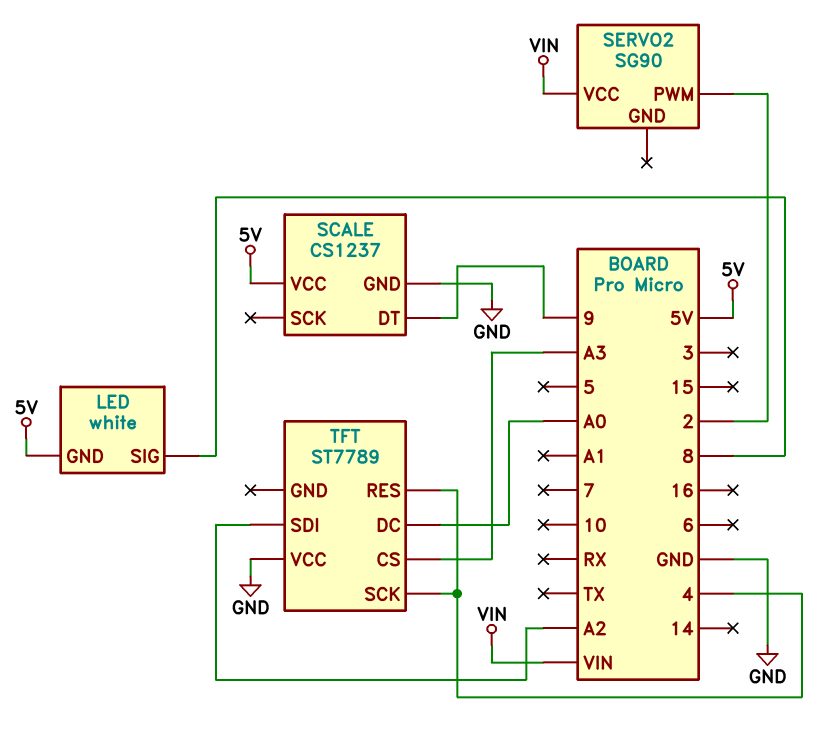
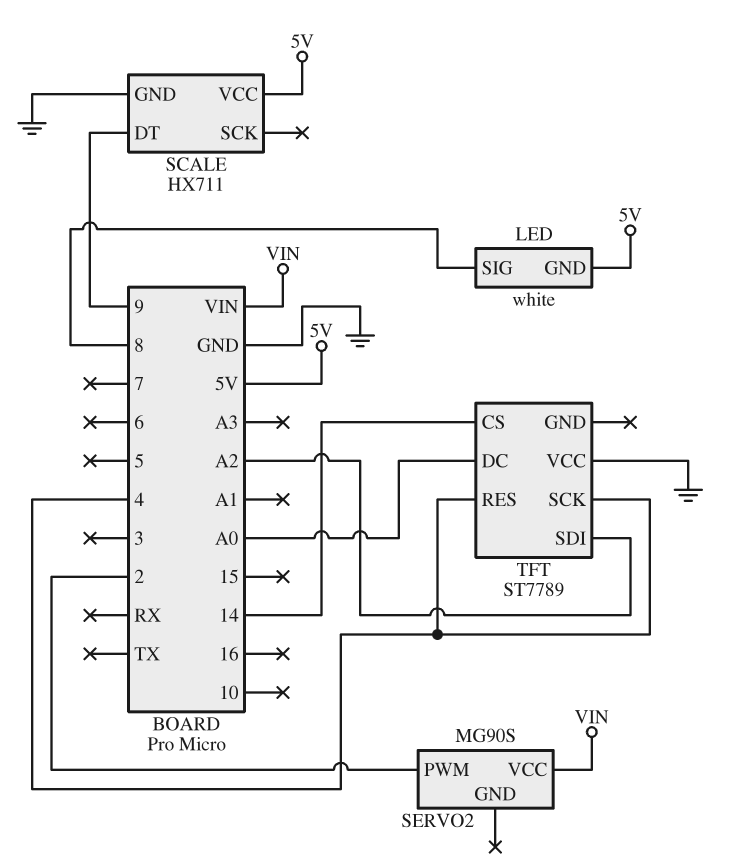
SCALE: CS1237 -> HX711
SERVO2: SG90 -> MG90S
TFT pin CS: A3 -> 14

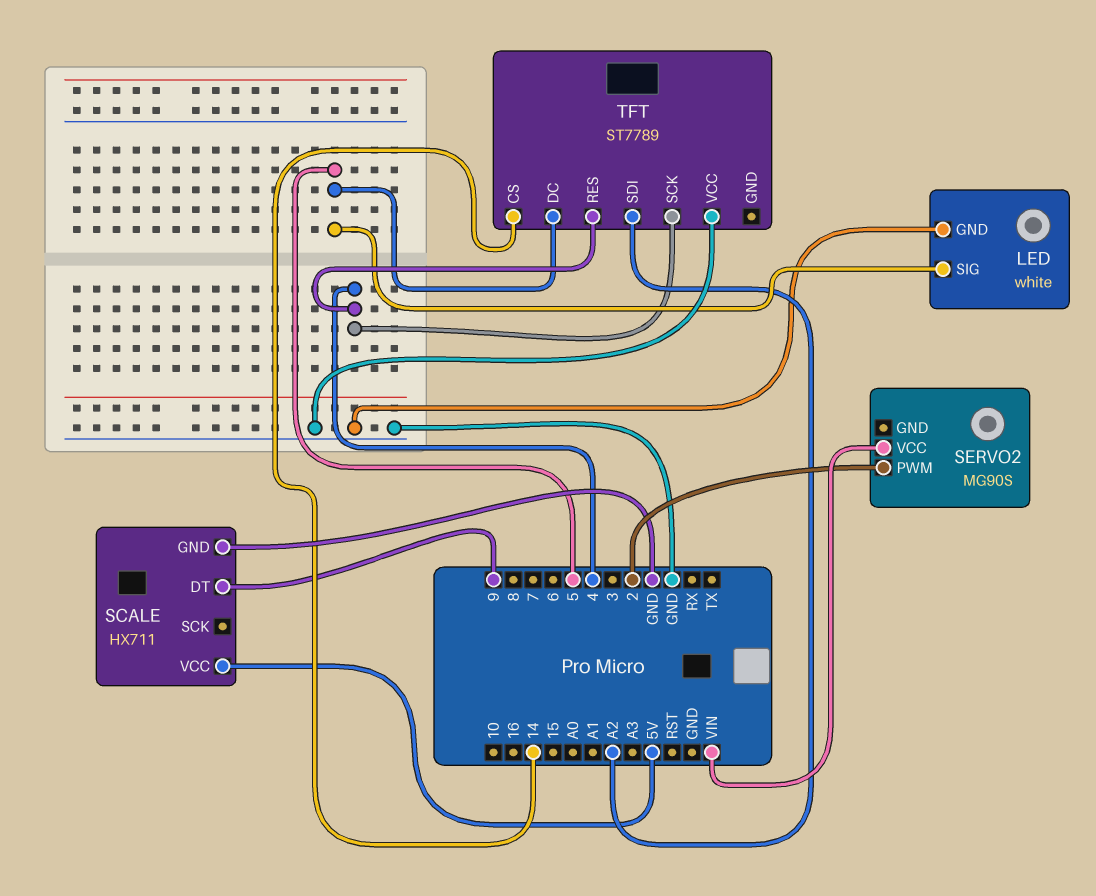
LED pin GND: 5V -> GND
LED pin SIG: 8 -> 5
TFT pin DC: A0 -> 5

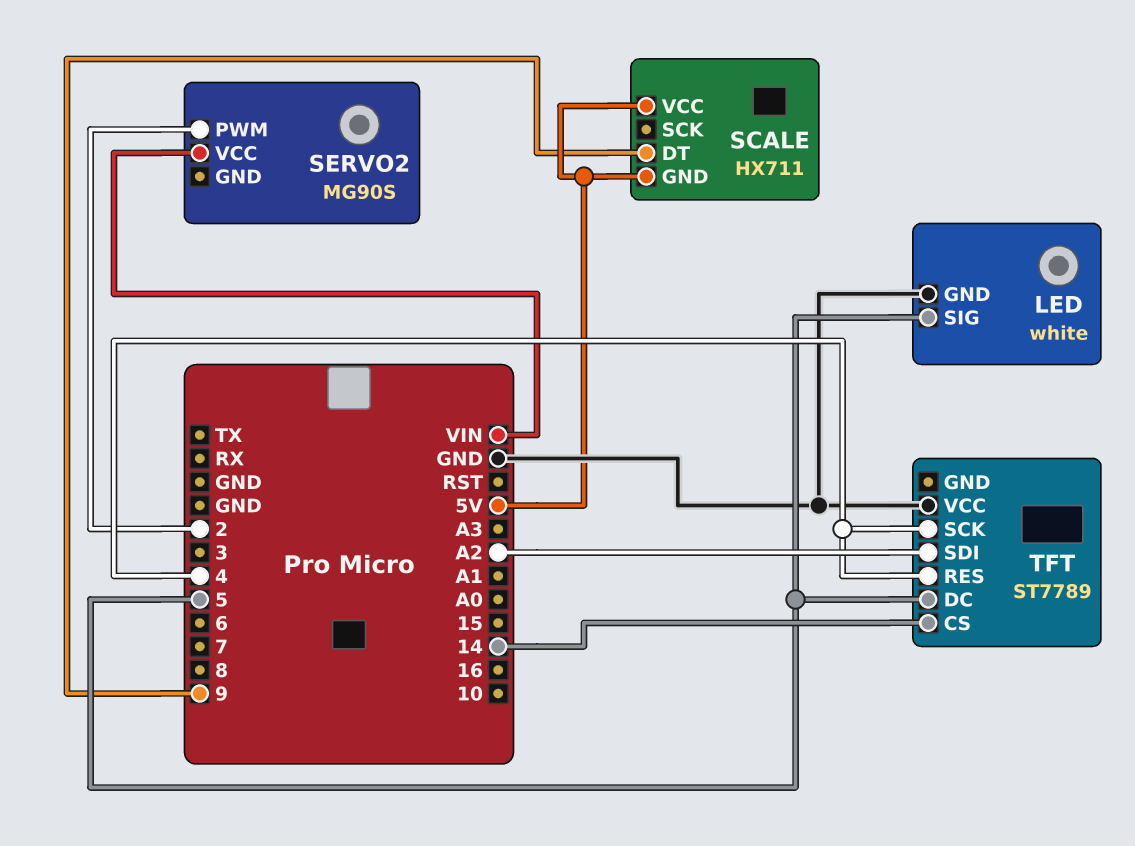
SCALE pin GND: GND -> 5V

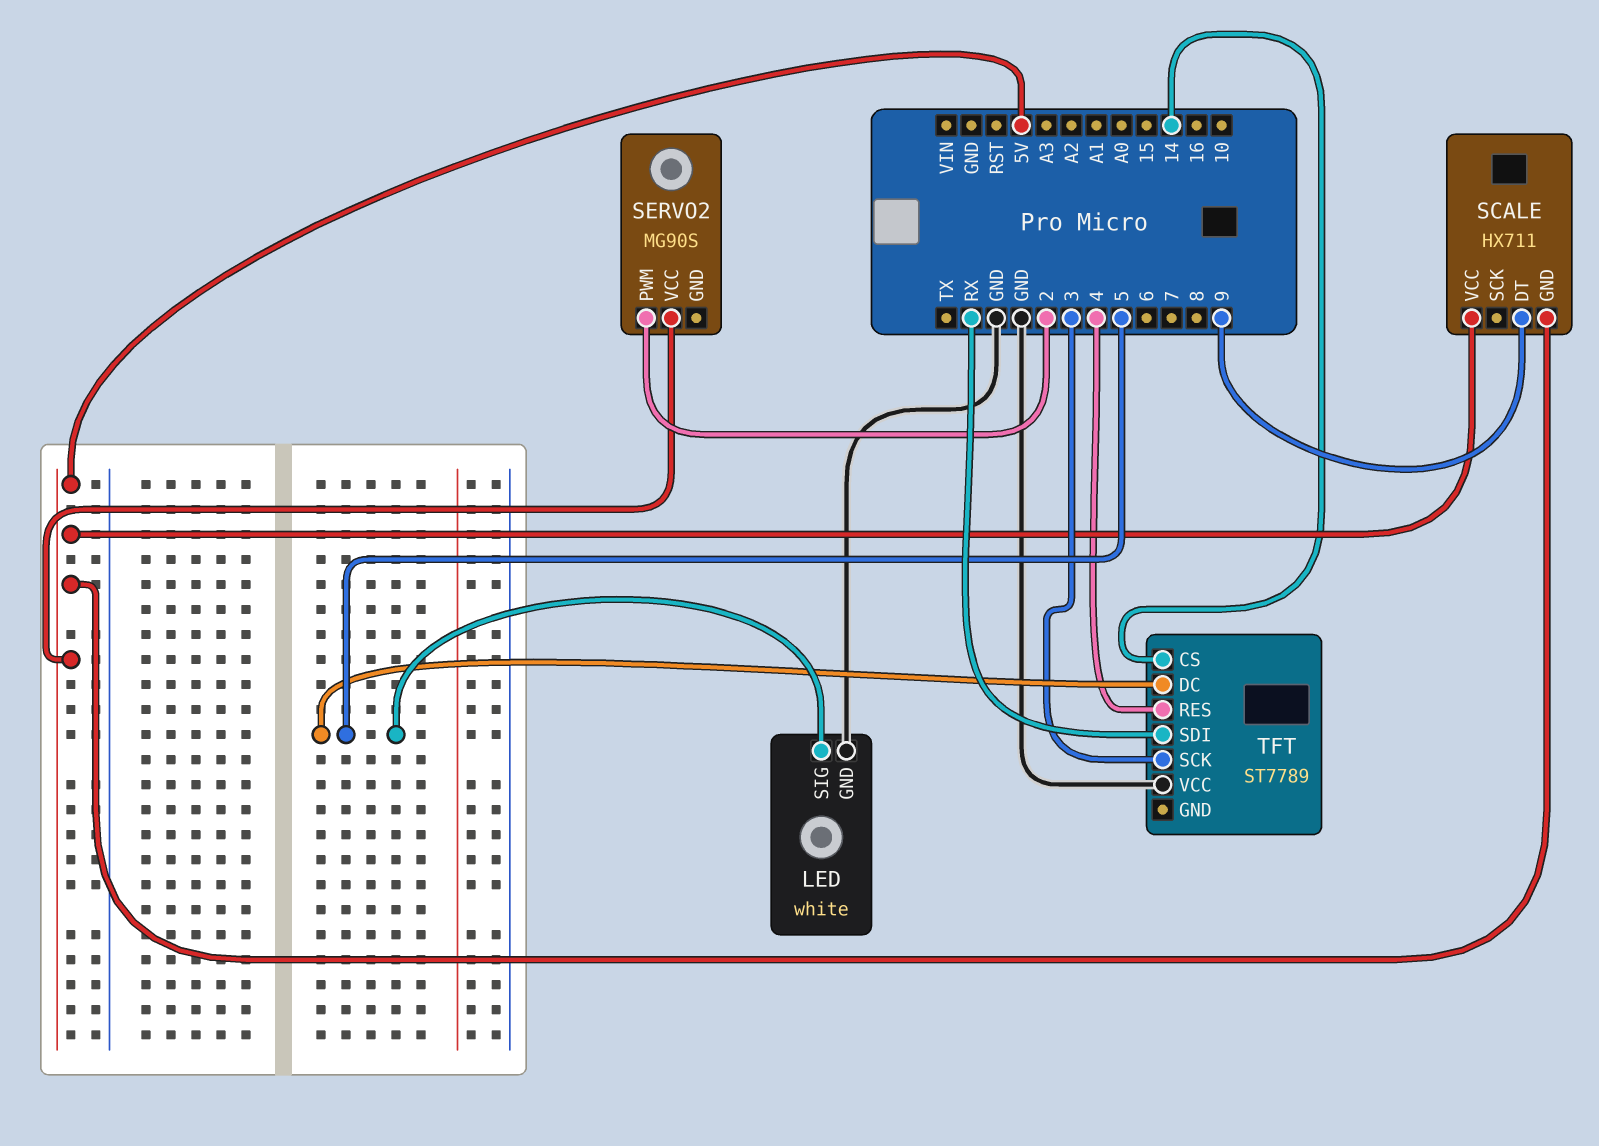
SERVO2 pin VCC: VIN -> 5V
TFT pin SCK: 4 -> 3
TFT pin SDI: A2 -> RX

